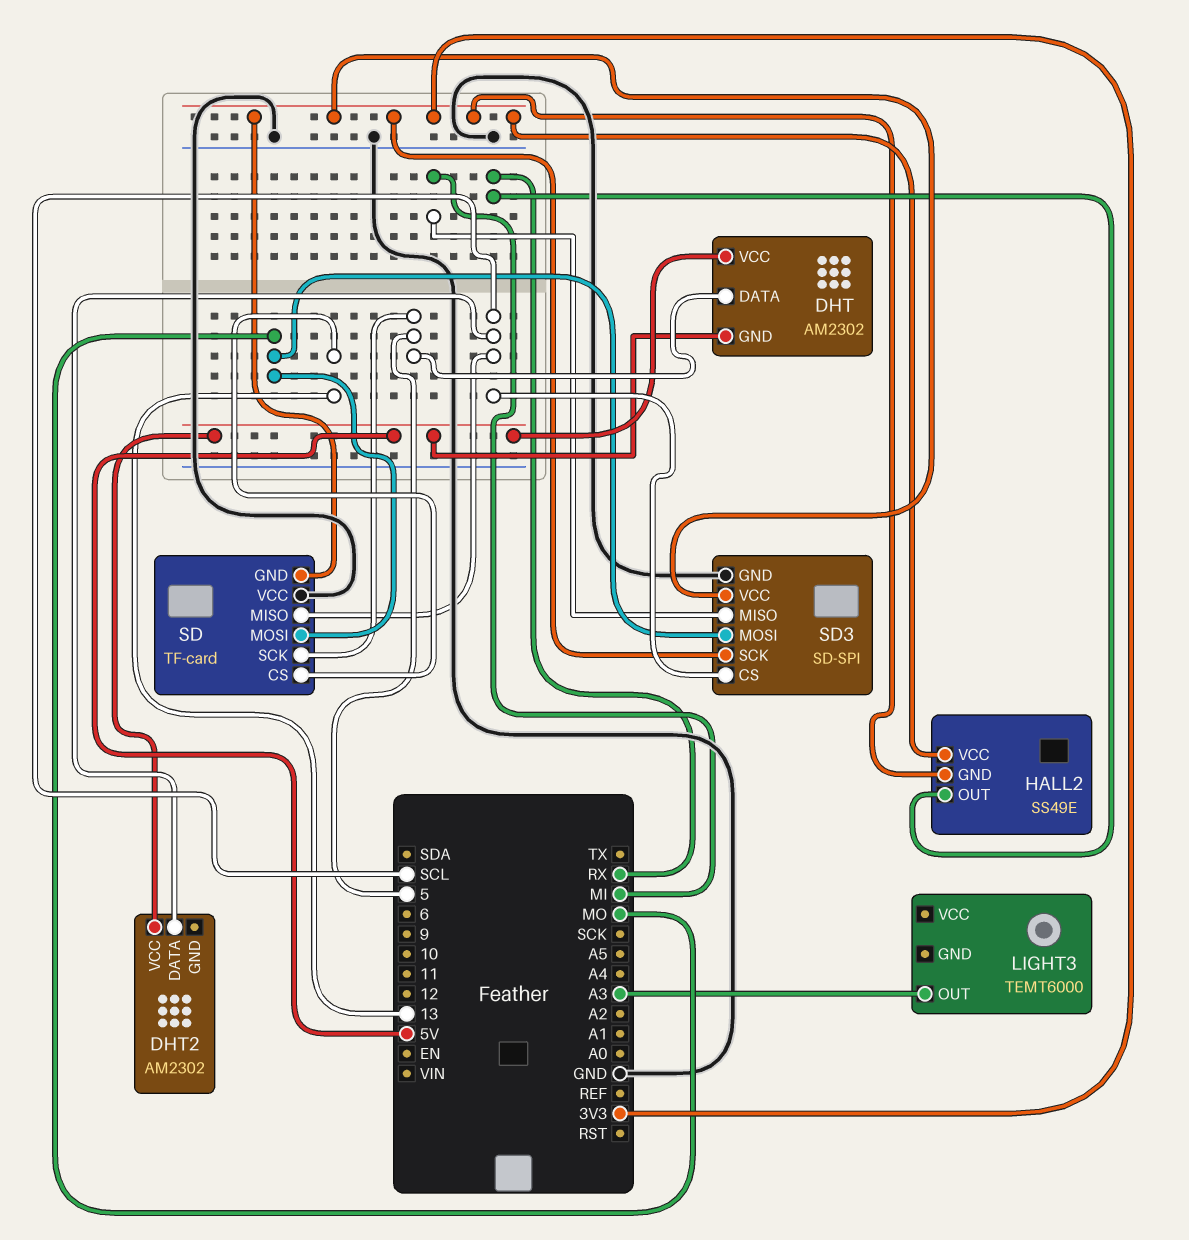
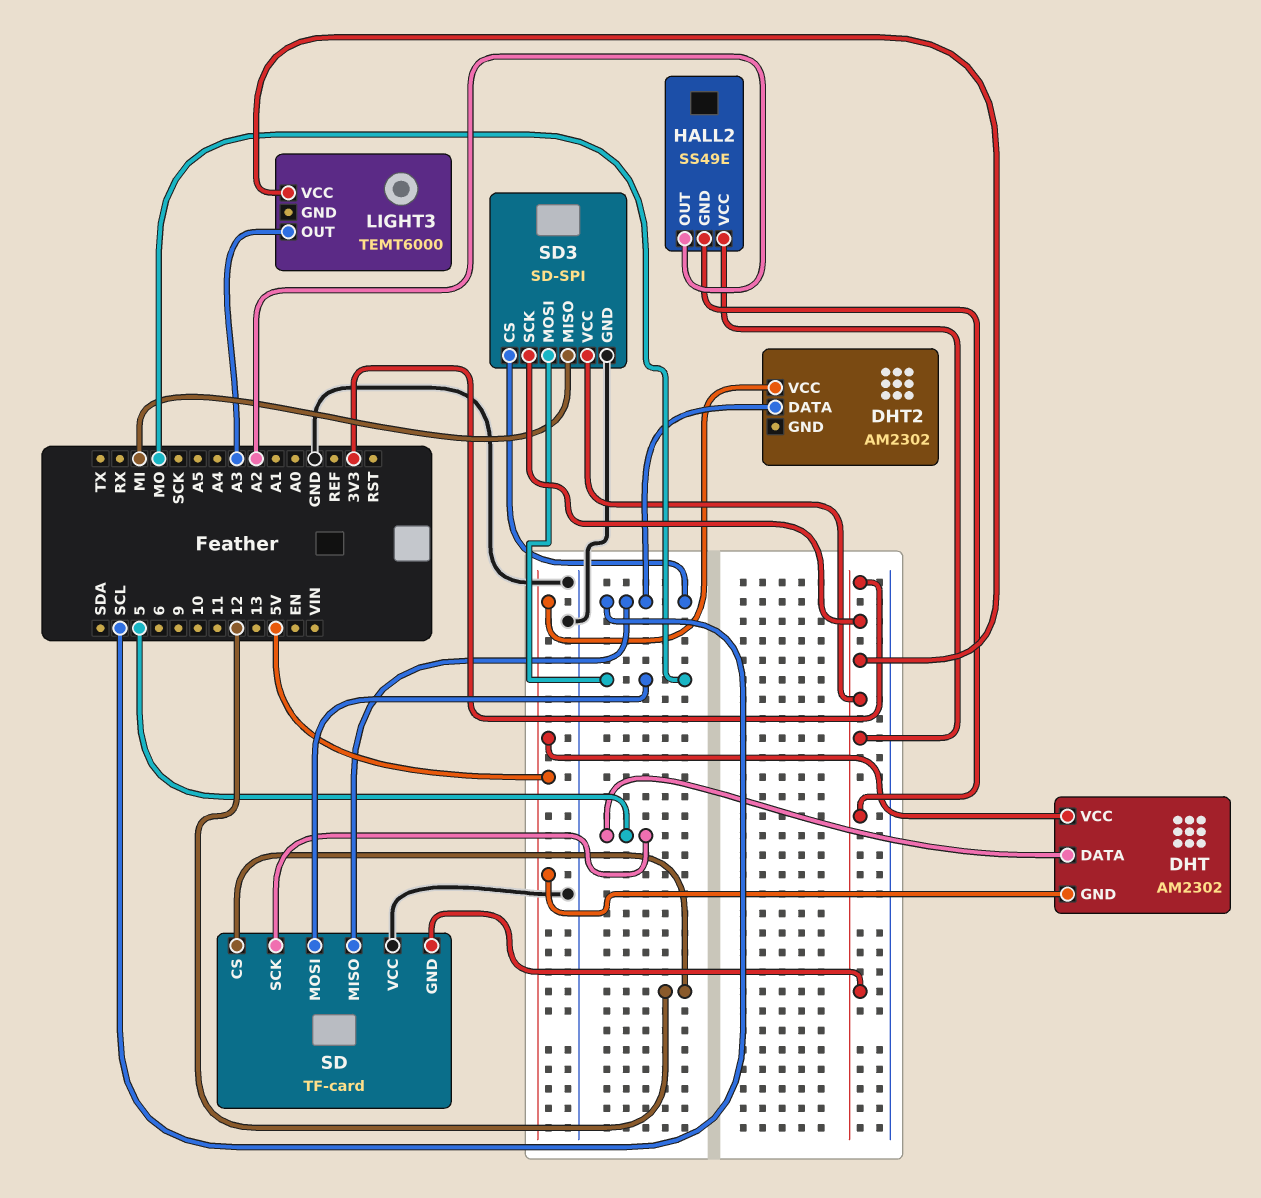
HALL2 pin OUT: RX -> A2
LIGHT3 pin VCC: none -> 3V3
SD pin CS: 13 -> 12

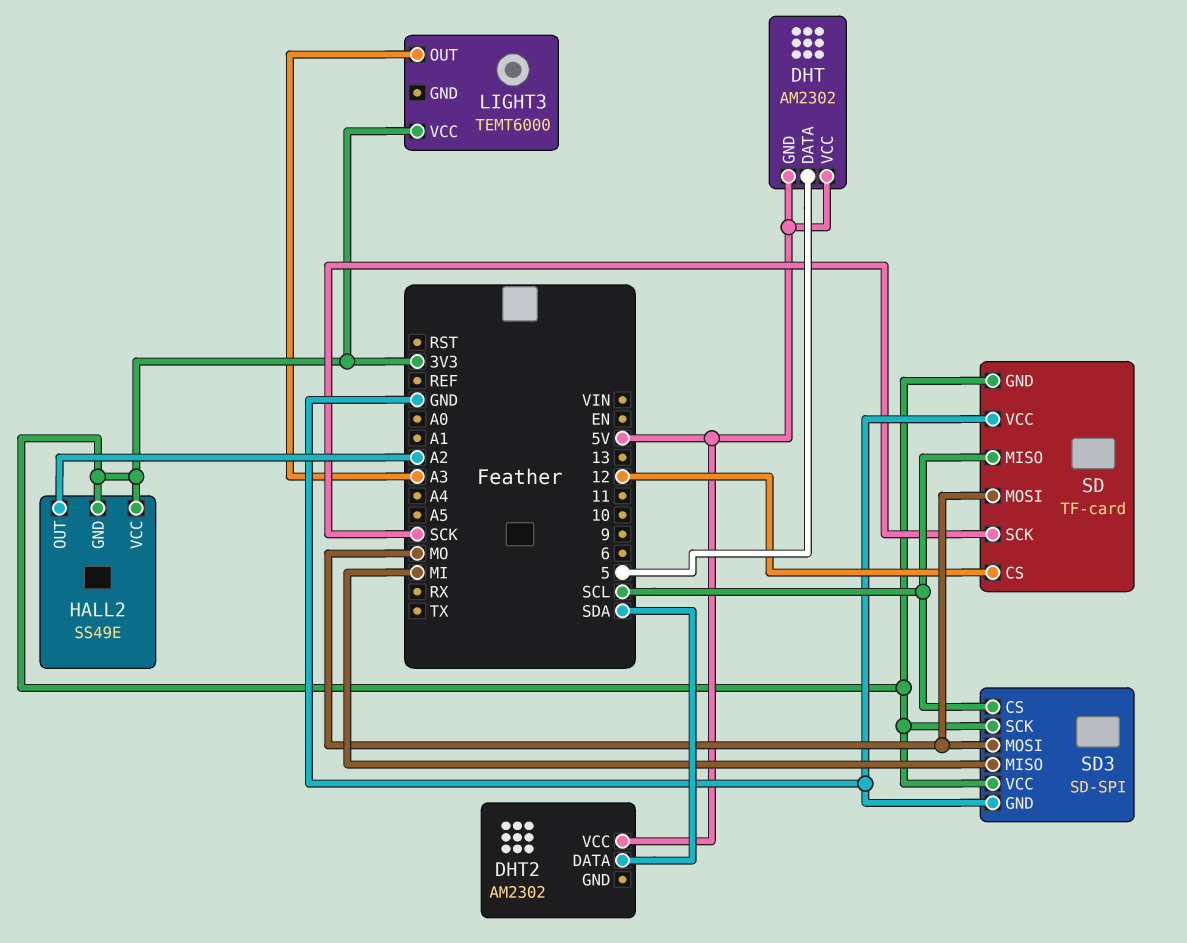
DHT2 pin DATA: SCL -> SDA
SD pin SCK: 5 -> SCK

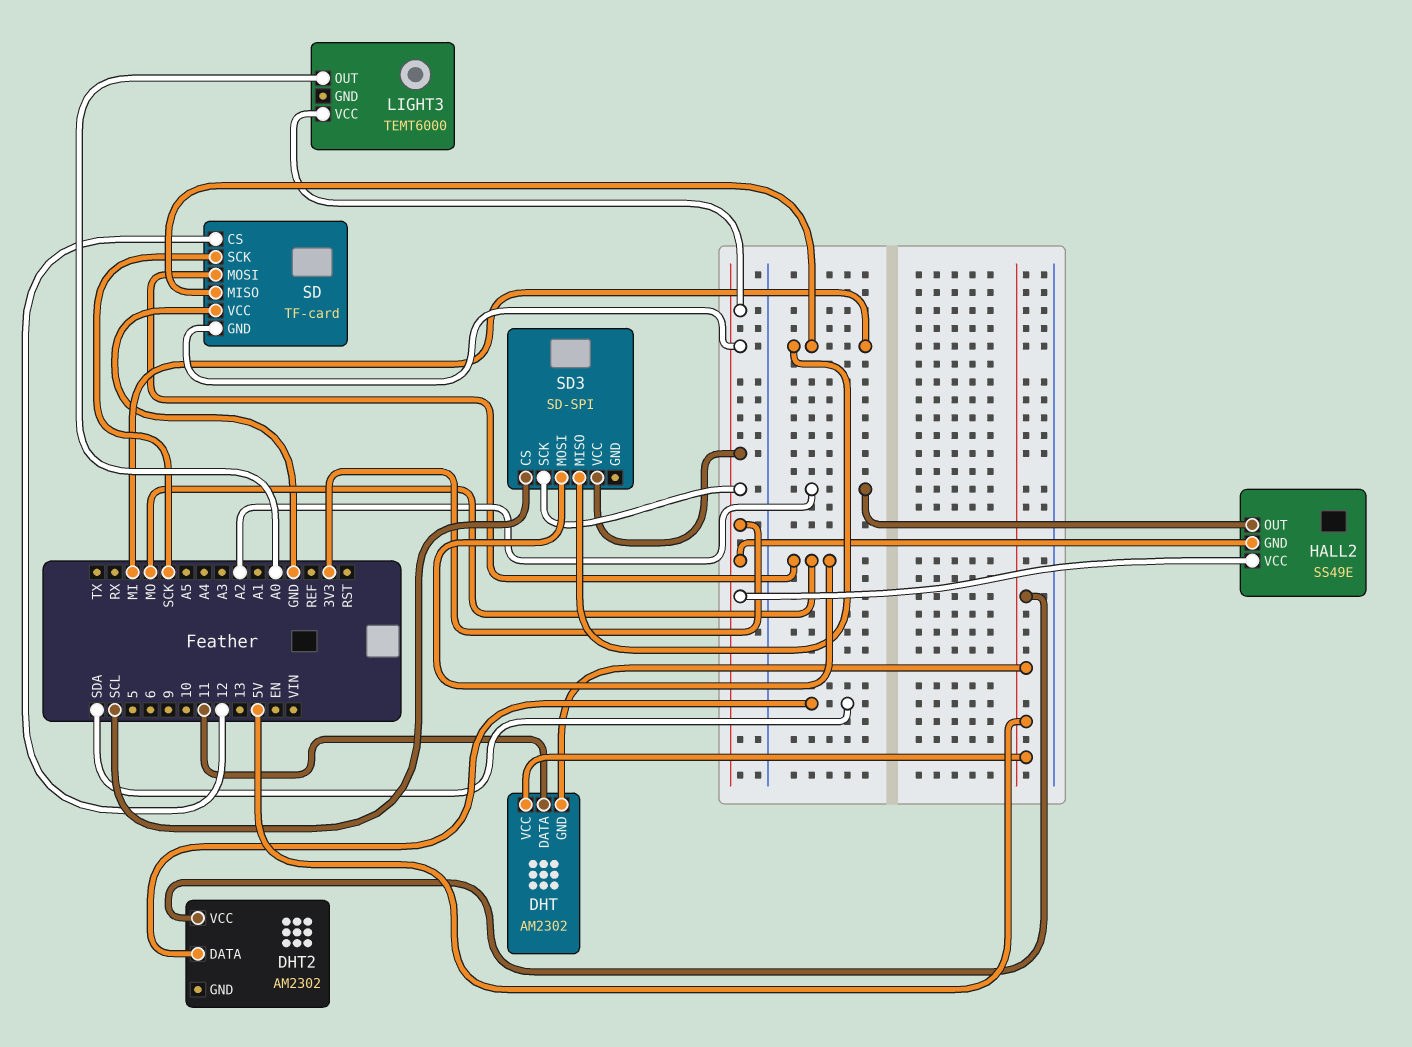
DHT pin DATA: 5 -> 11
LIGHT3 pin OUT: A3 -> A0
SD pin MISO: SCL -> MI
SD3 pin GND: GND -> none

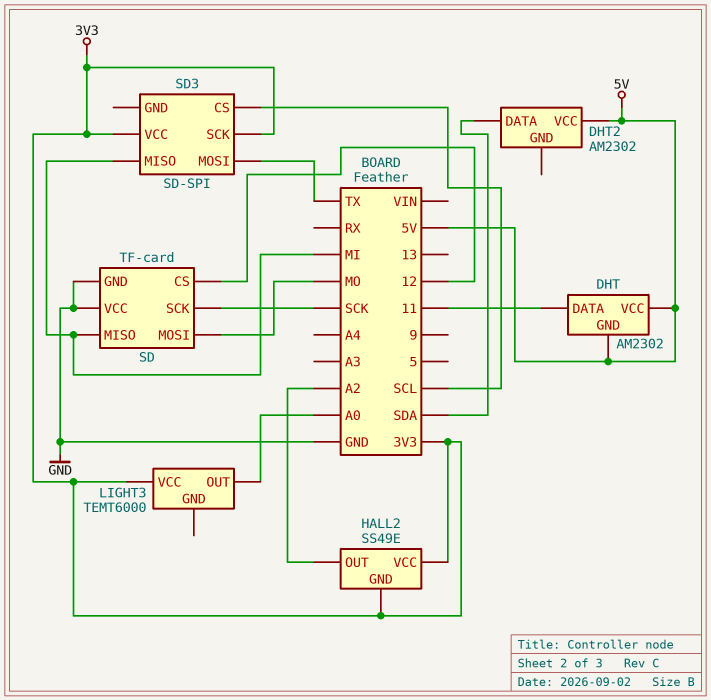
SD pin GND: 3V3 -> GND
SD3 pin MOSI: MO -> TX

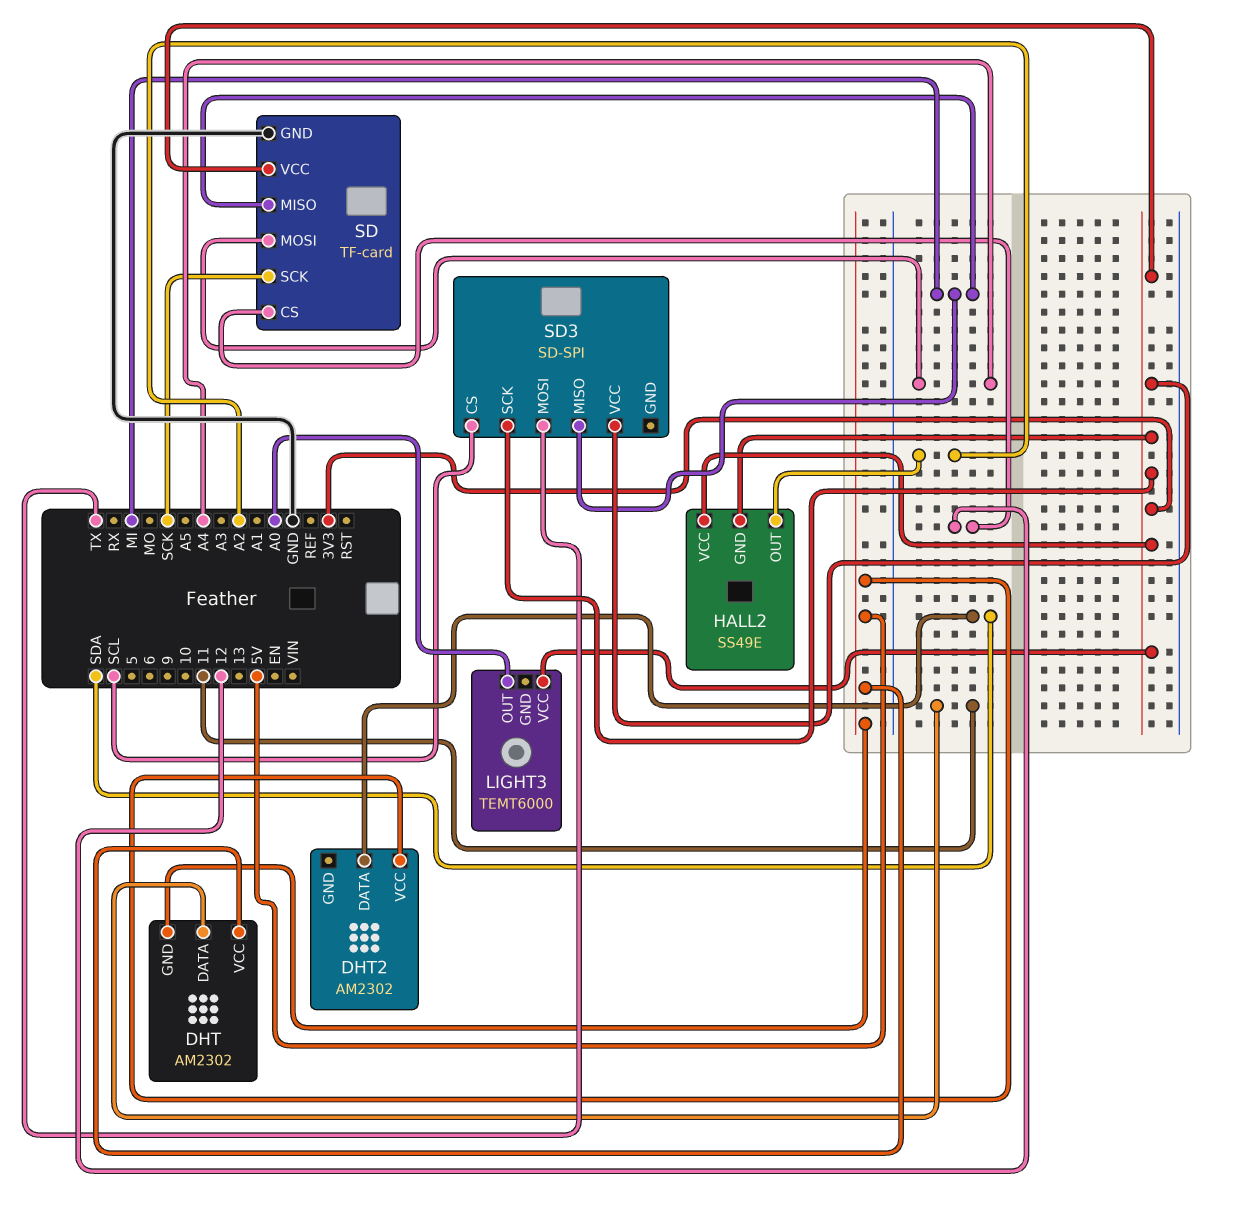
SD pin MOSI: MO -> A4
SD pin VCC: GND -> 3V3

